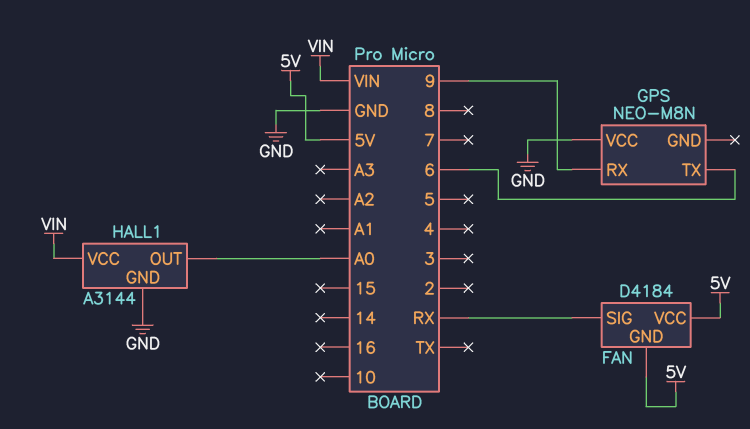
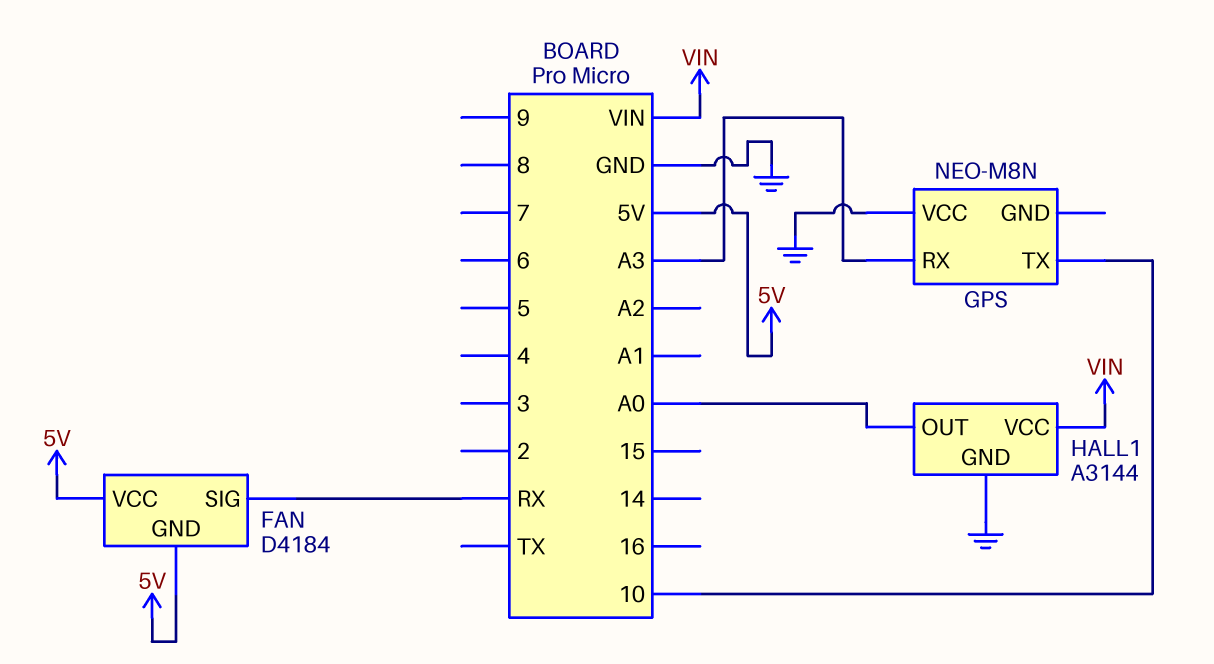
GPS pin RX: 9 -> A3
GPS pin TX: 6 -> 10

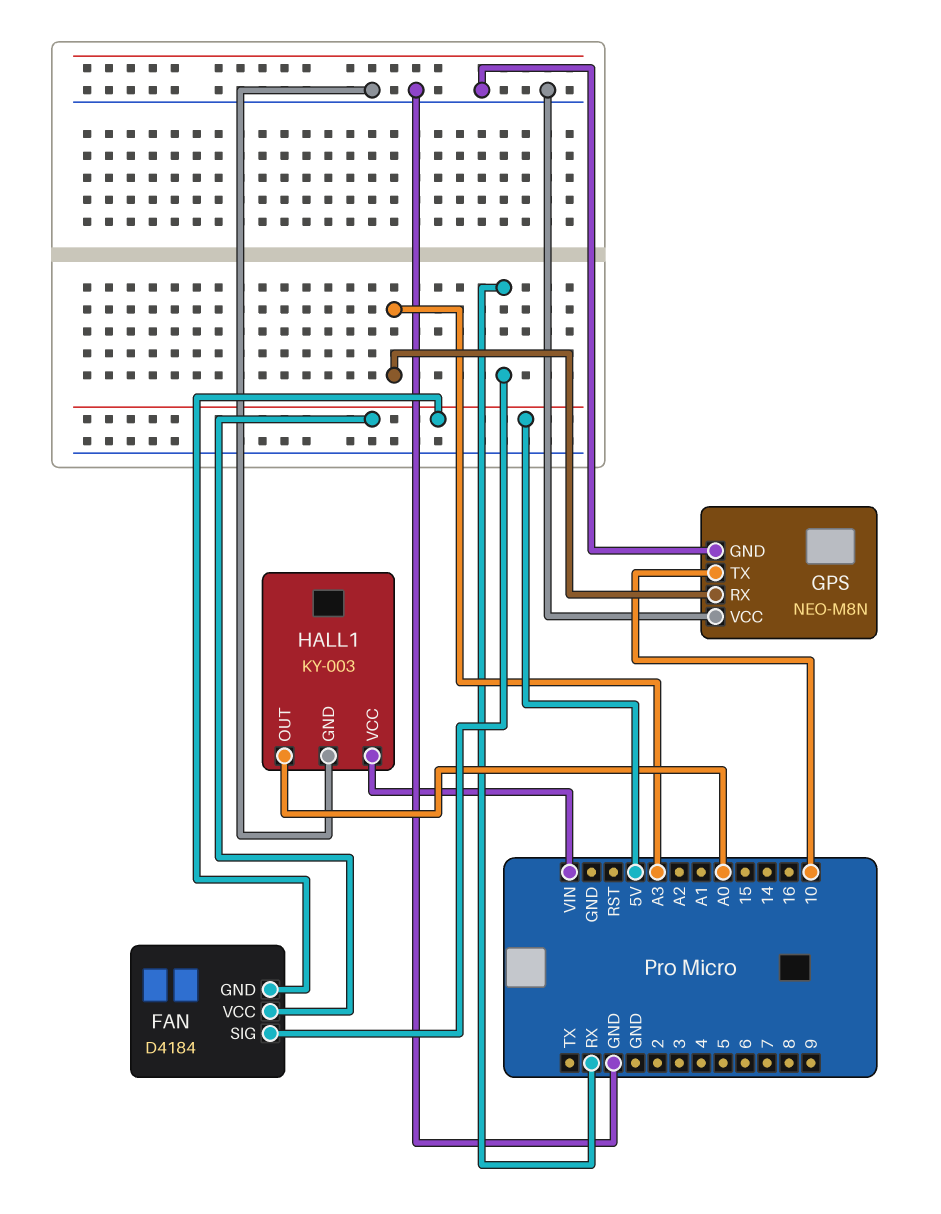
GPS pin GND: none -> GND
HALL1: A3144 -> KY-003

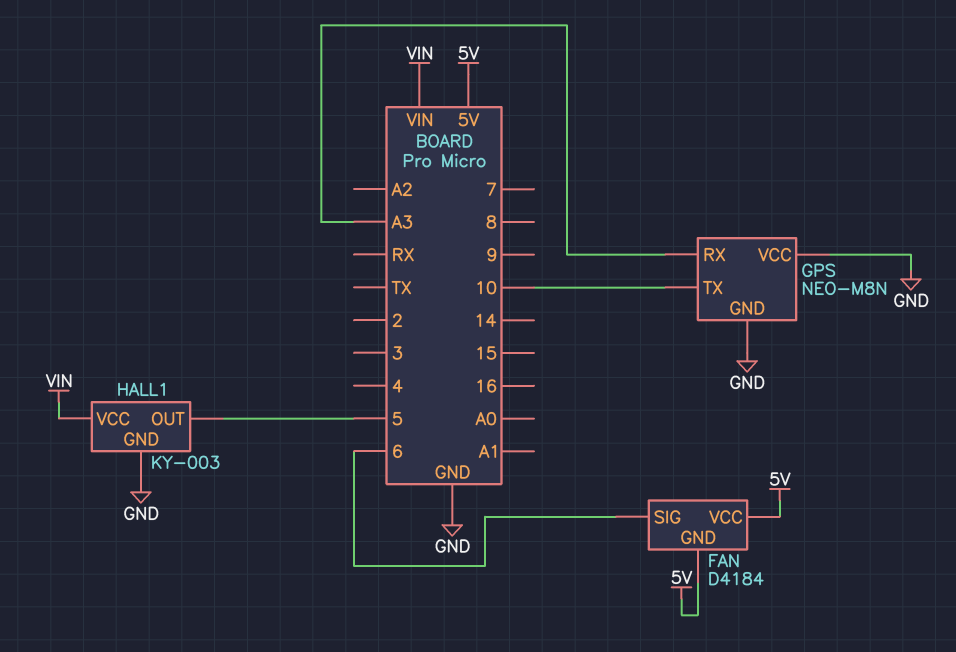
FAN pin SIG: RX -> 6
HALL1 pin OUT: A0 -> 5

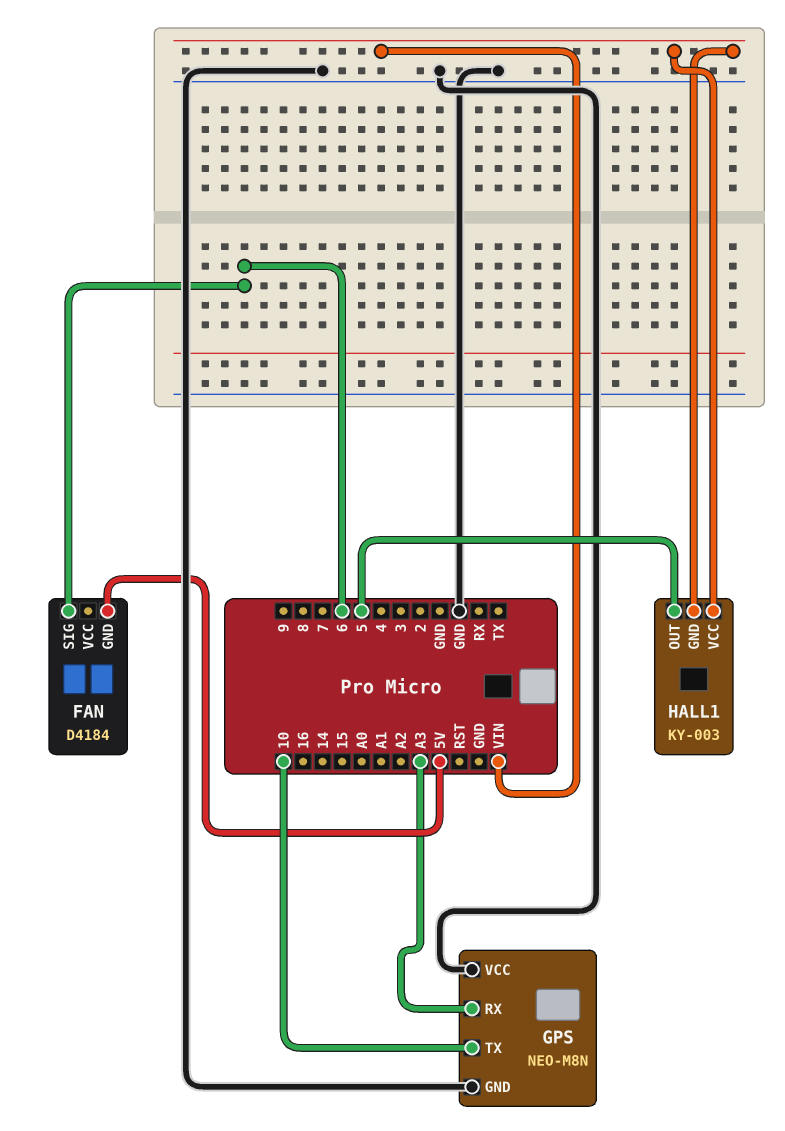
FAN pin VCC: 5V -> none
HALL1 pin GND: GND -> VIN

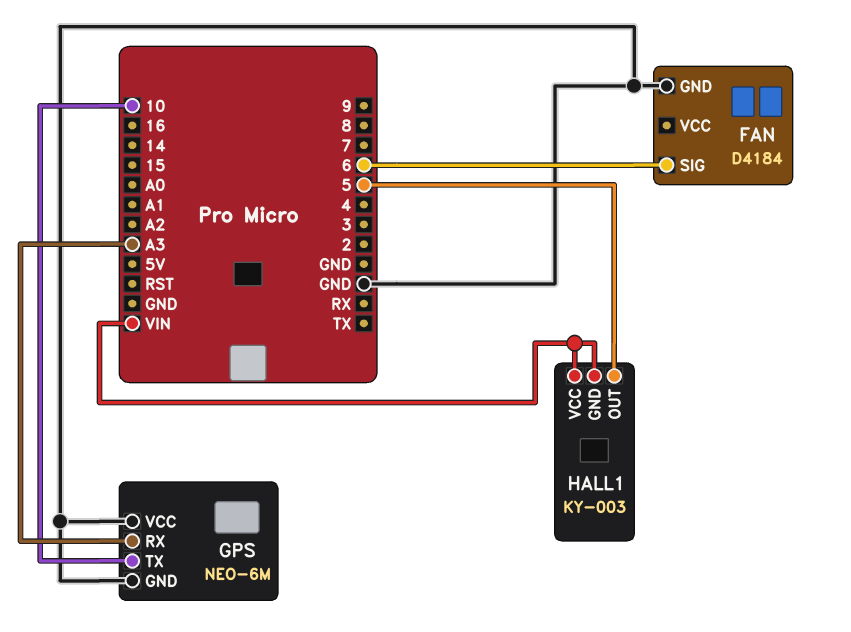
FAN pin GND: 5V -> GND
GPS: NEO-M8N -> NEO-6M

